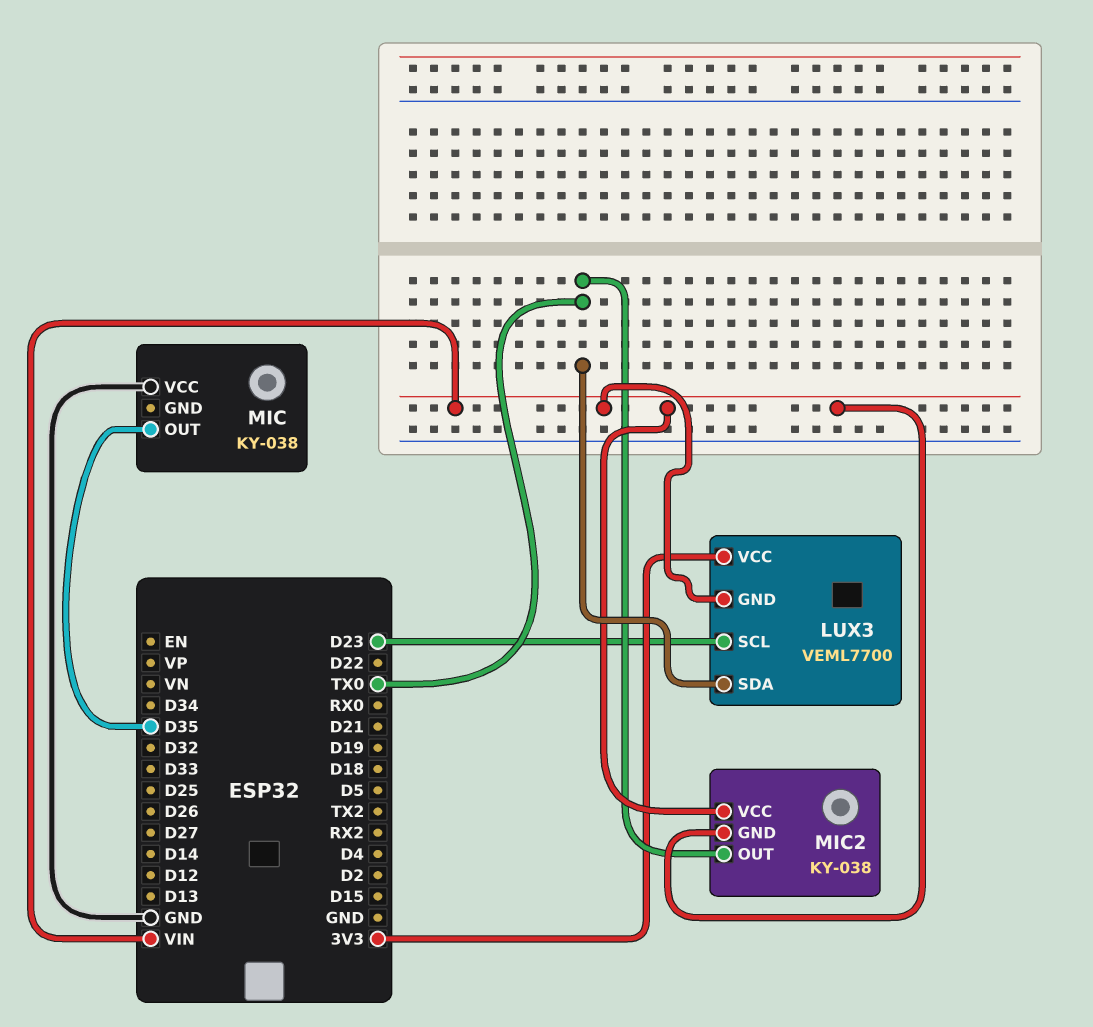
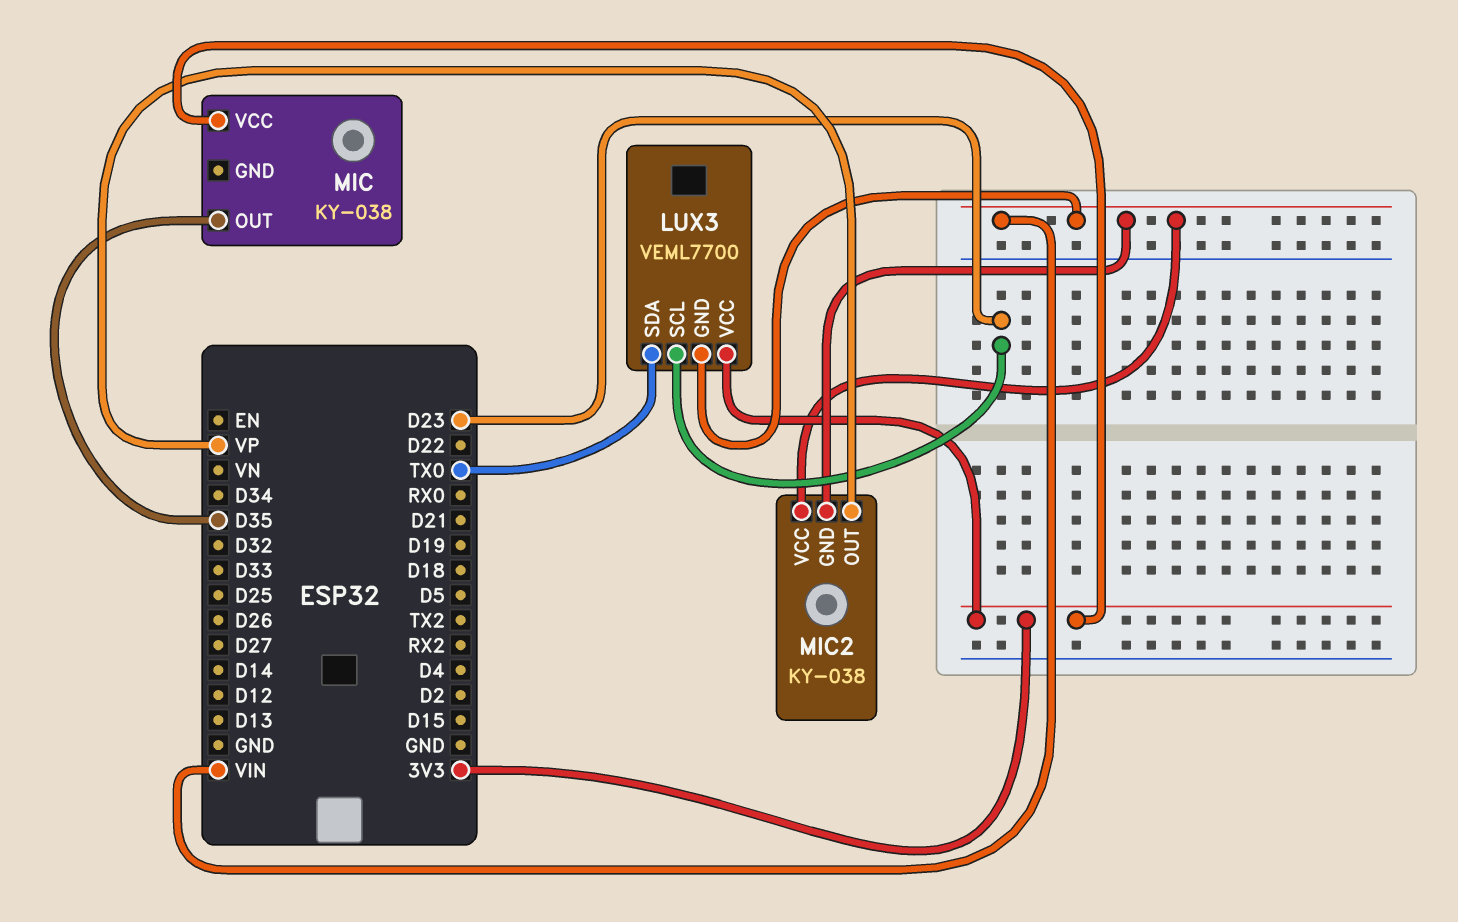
MIC pin VCC: GND -> 3V3
MIC2 pin OUT: TX0 -> VP

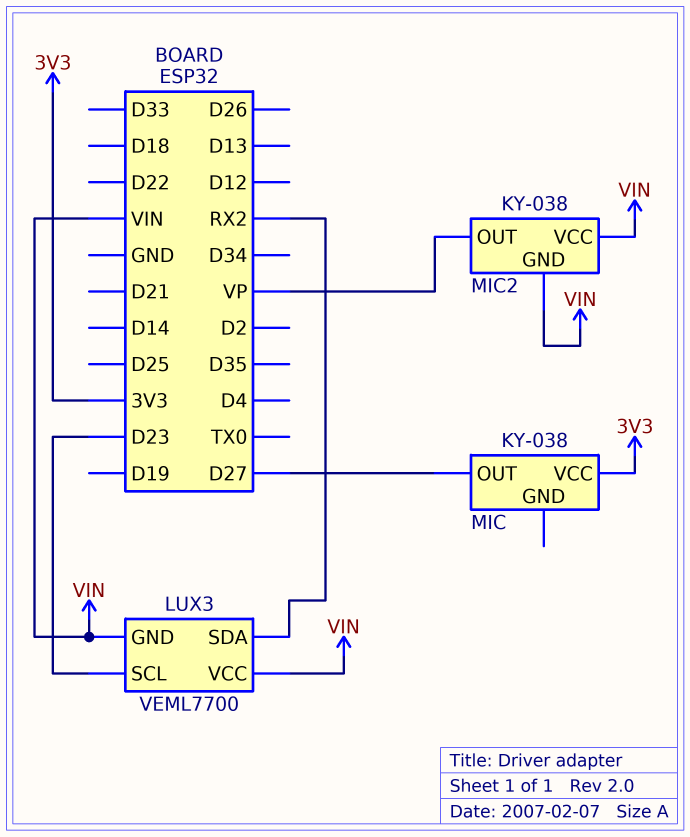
LUX3 pin SDA: TX0 -> RX2
LUX3 pin VCC: 3V3 -> VIN
MIC pin OUT: D35 -> D27

